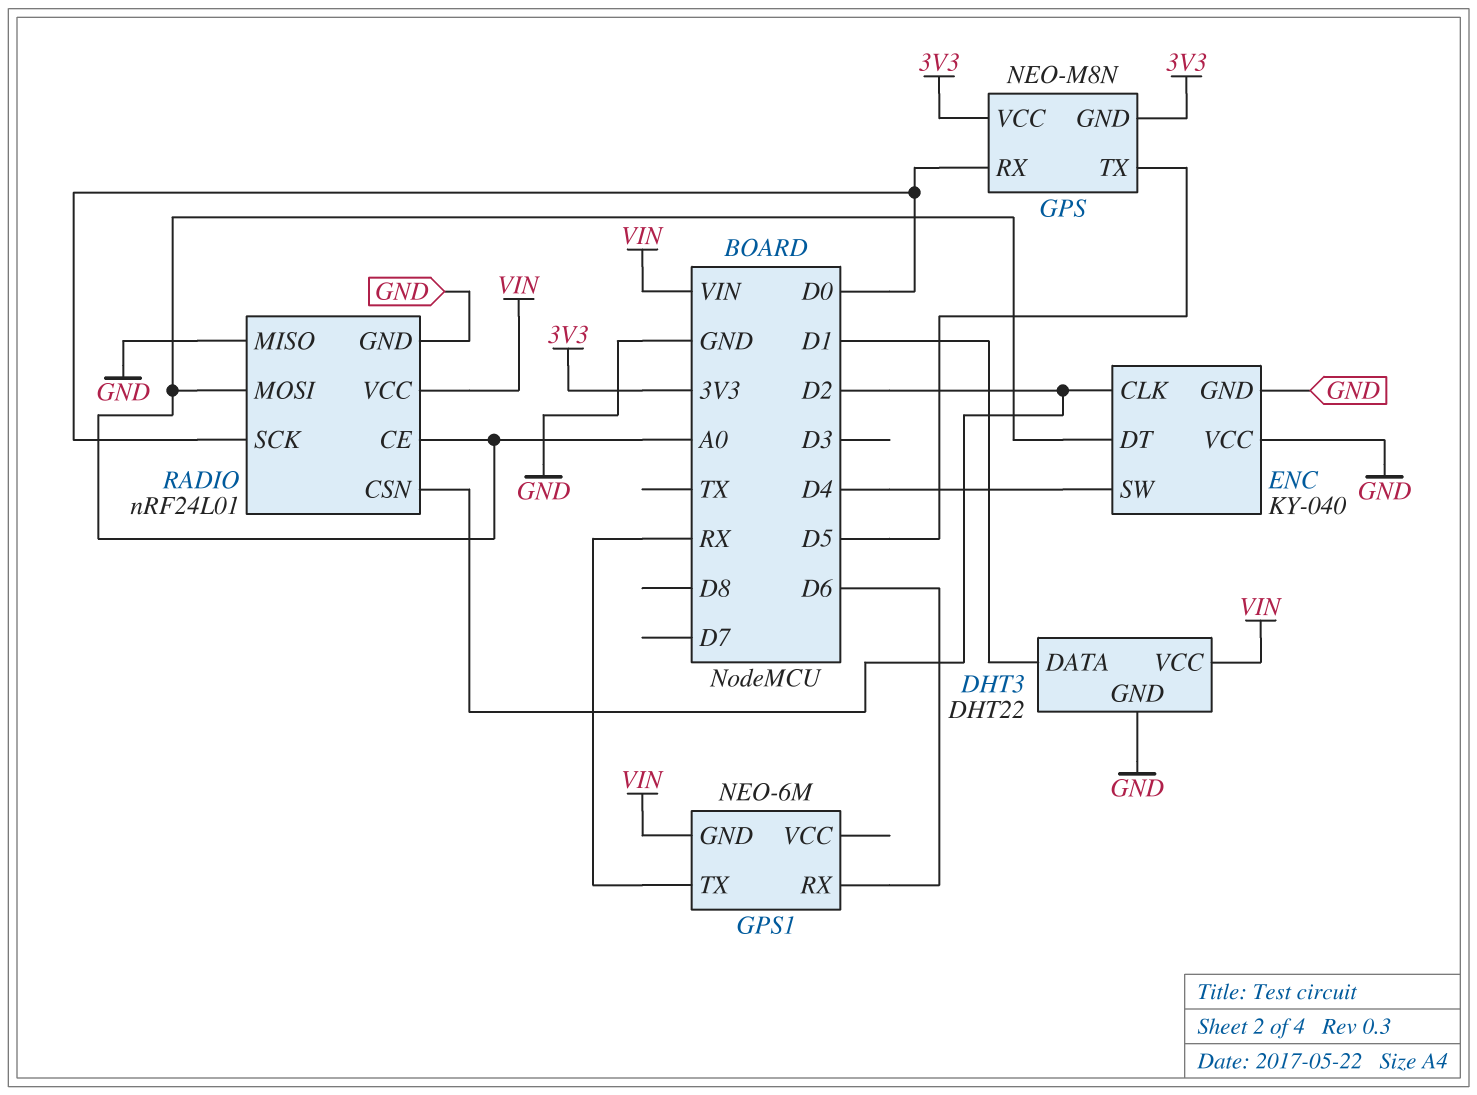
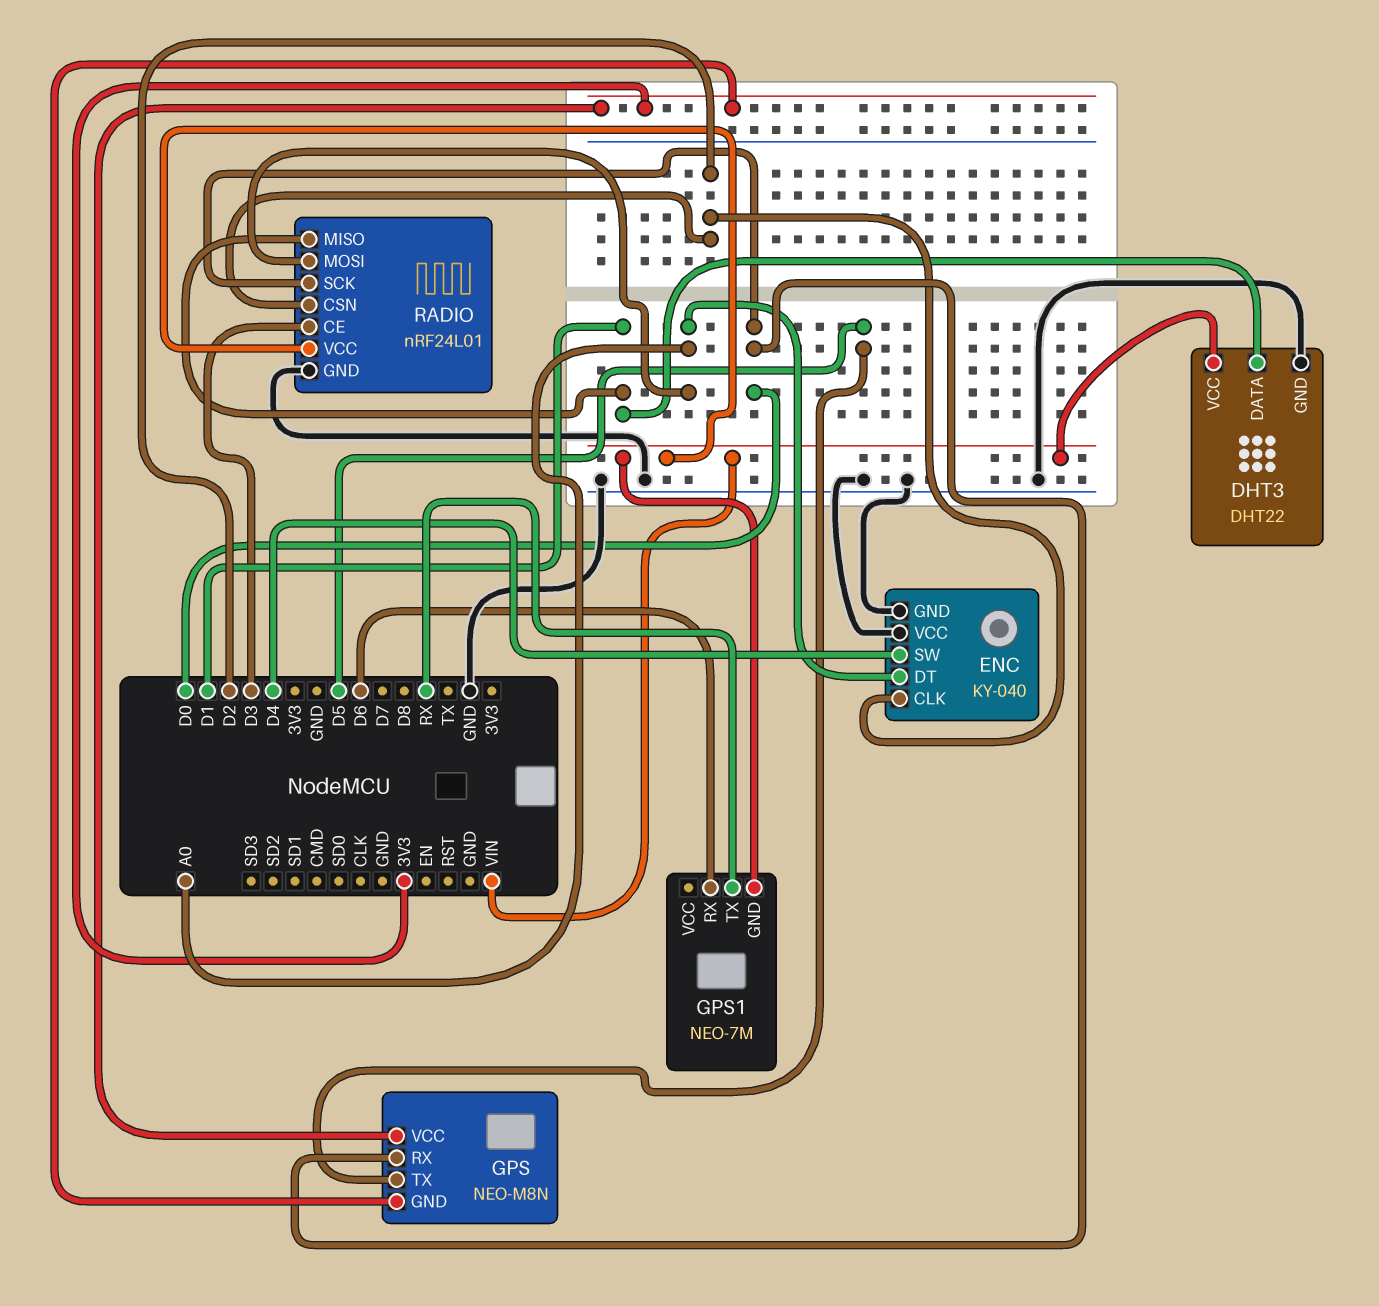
GPS1: NEO-6M -> NEO-7M
RADIO pin CE: A0 -> D3
RADIO pin MISO: GND -> D1

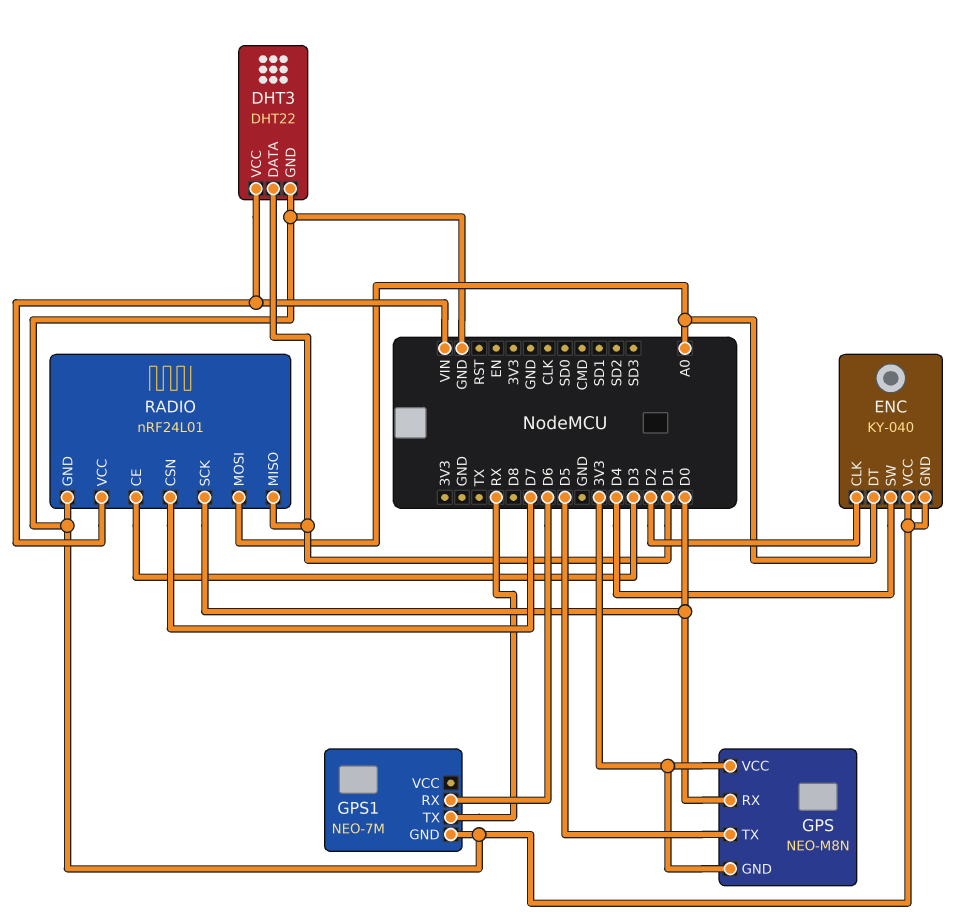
GPS1 pin GND: VIN -> GND
RADIO pin CSN: D2 -> D7

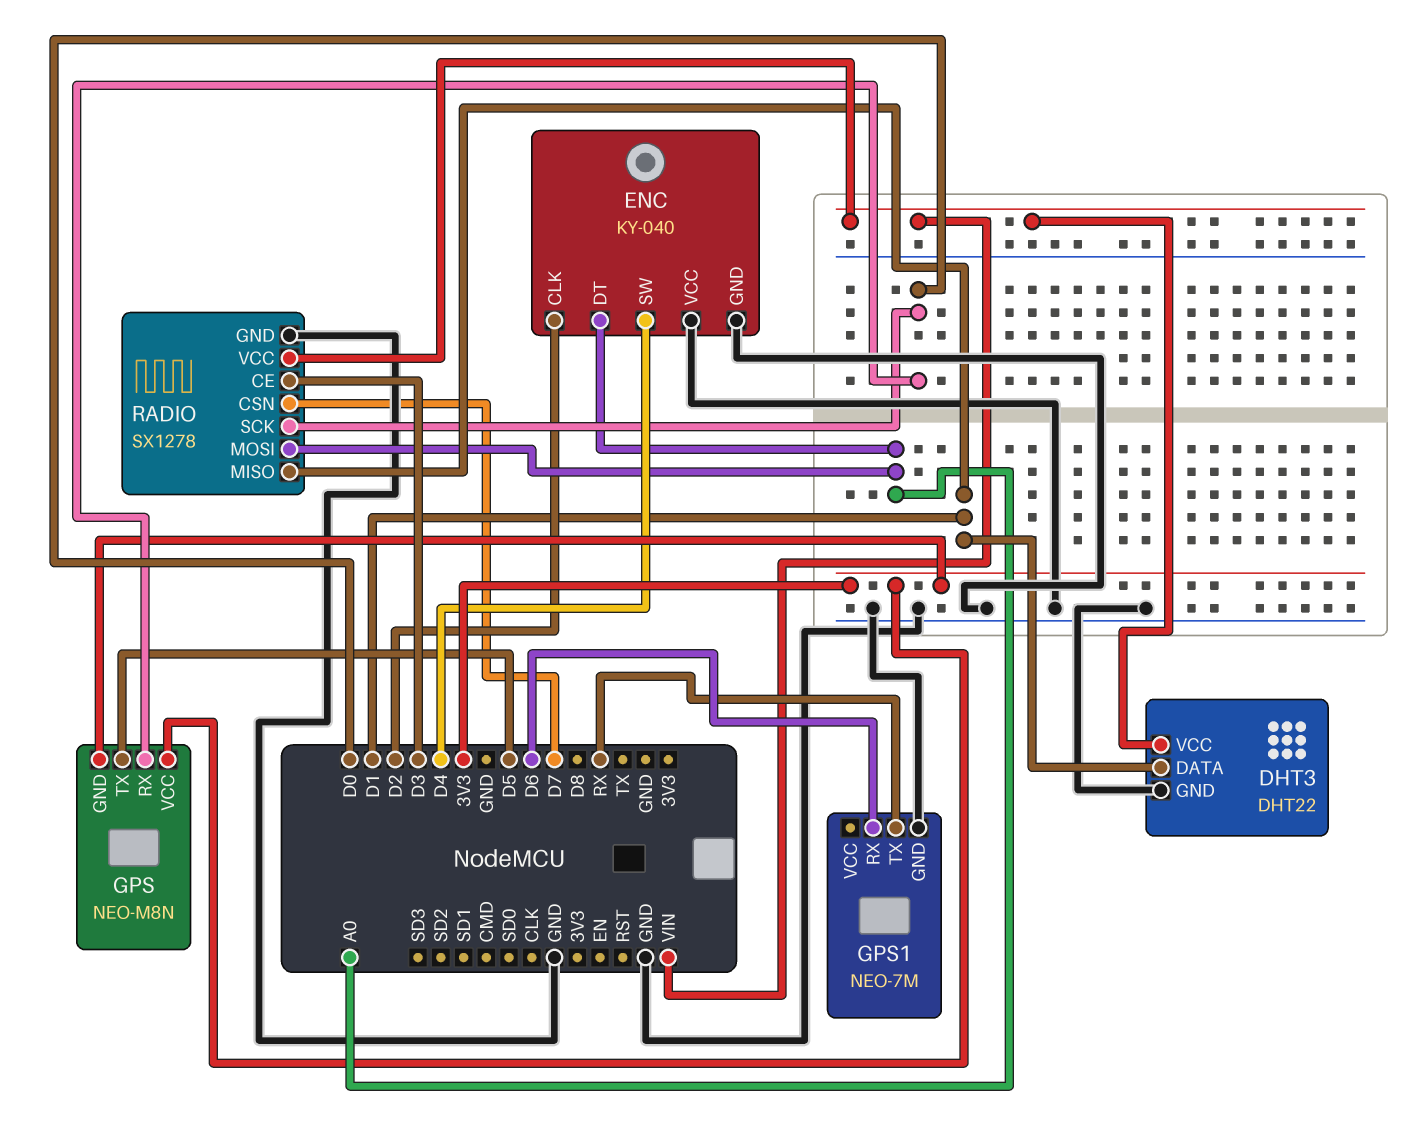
RADIO: nRF24L01 -> SX1278

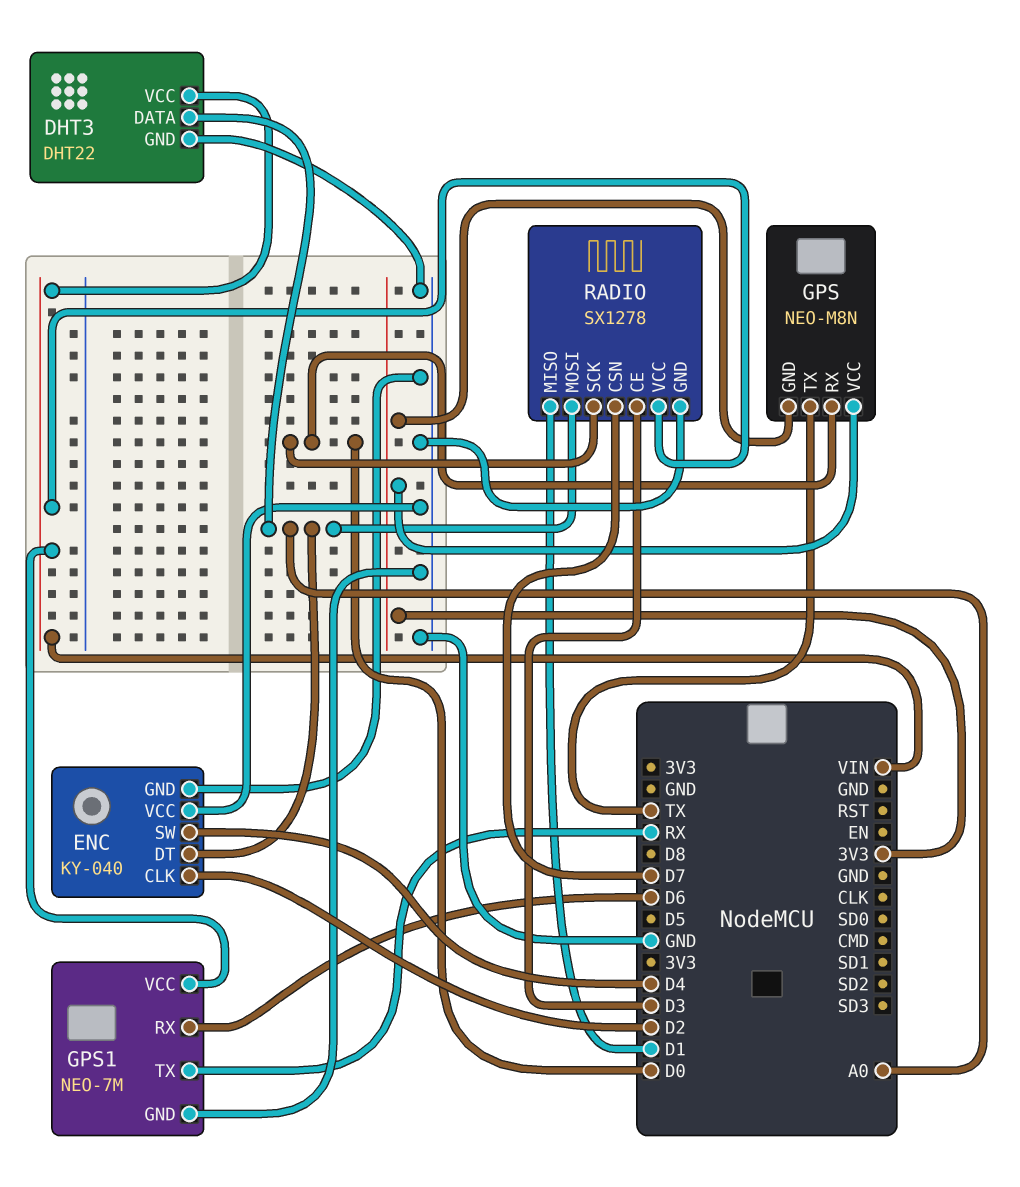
DHT3 pin DATA: D1 -> A0
GPS pin TX: D5 -> TX
GPS1 pin VCC: none -> VIN

